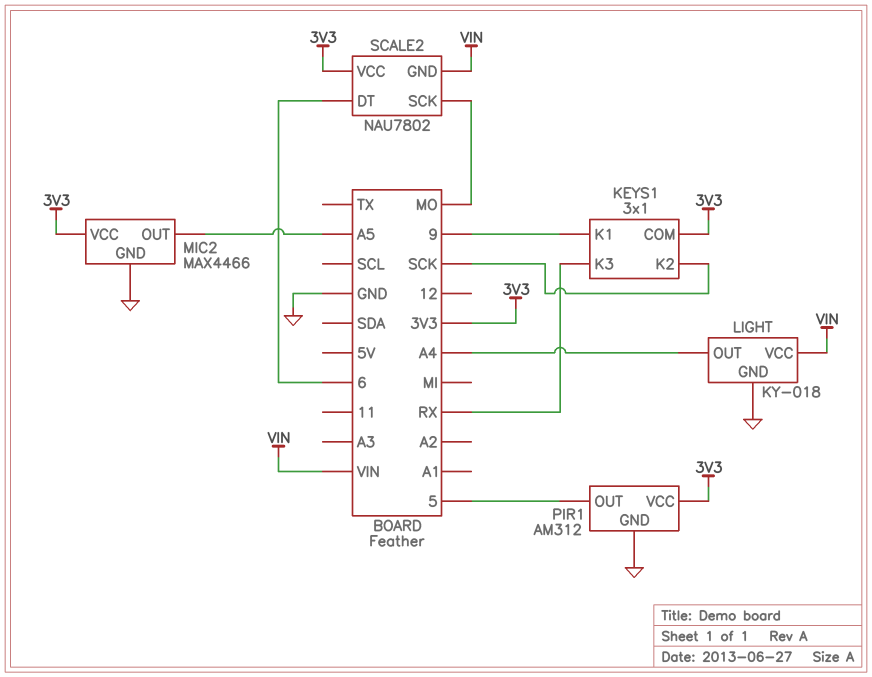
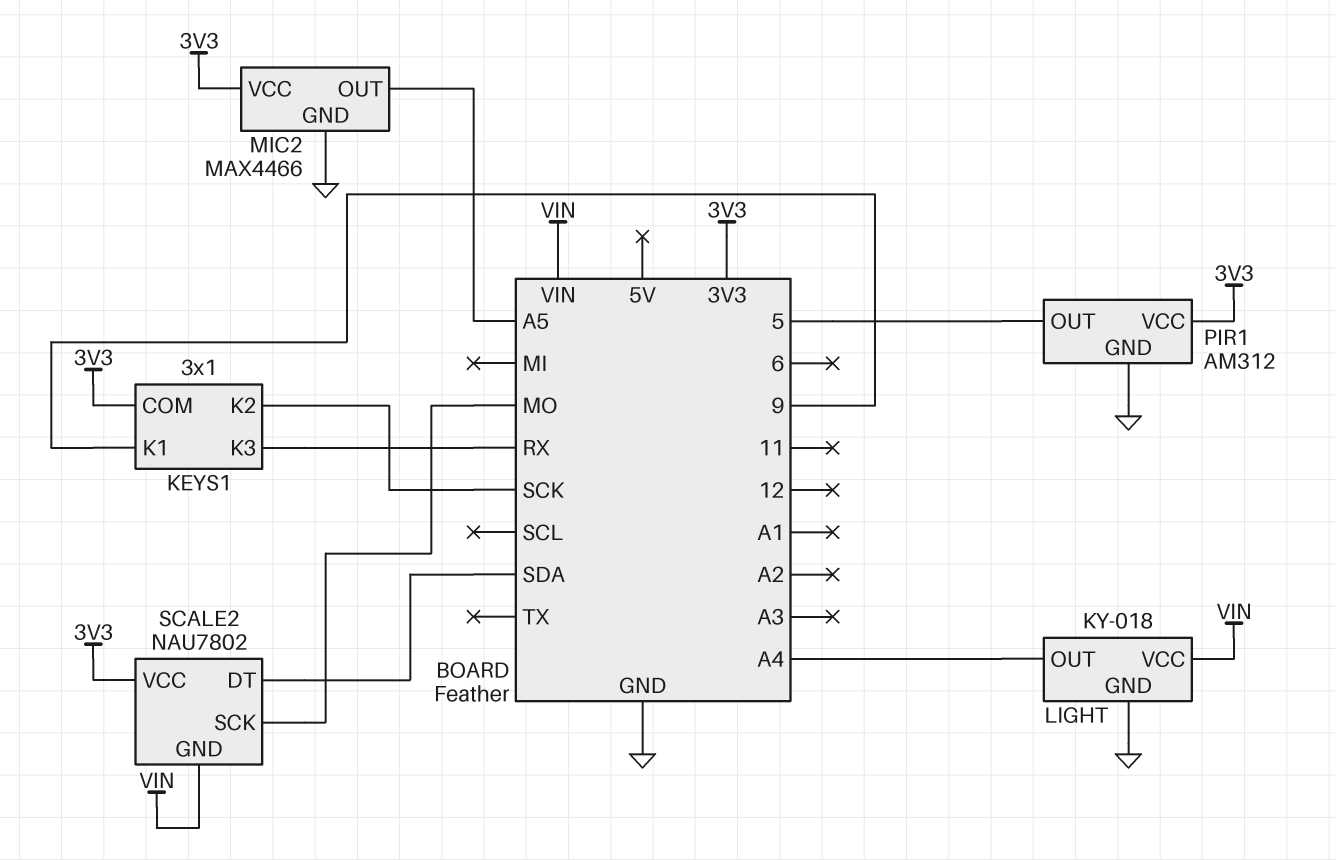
SCALE2 pin DT: 6 -> SDA

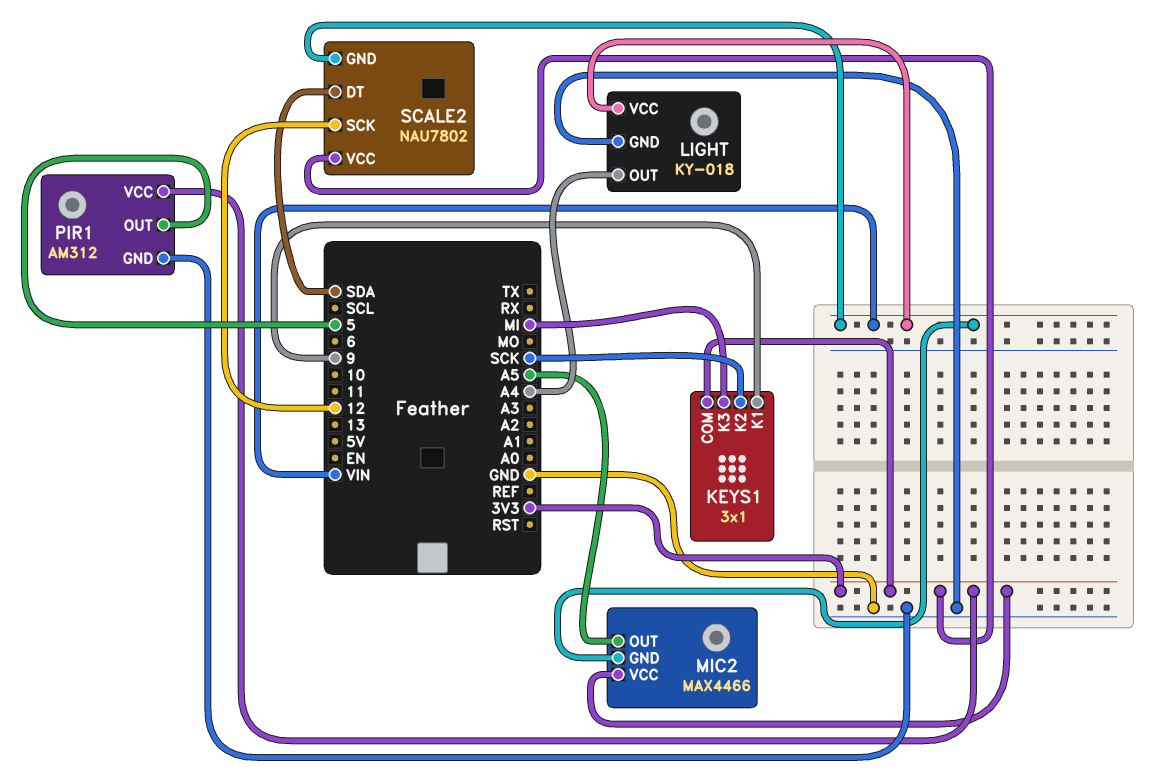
KEYS1 pin K3: RX -> MI
MIC2 pin GND: GND -> VIN
SCALE2 pin SCK: MO -> 12

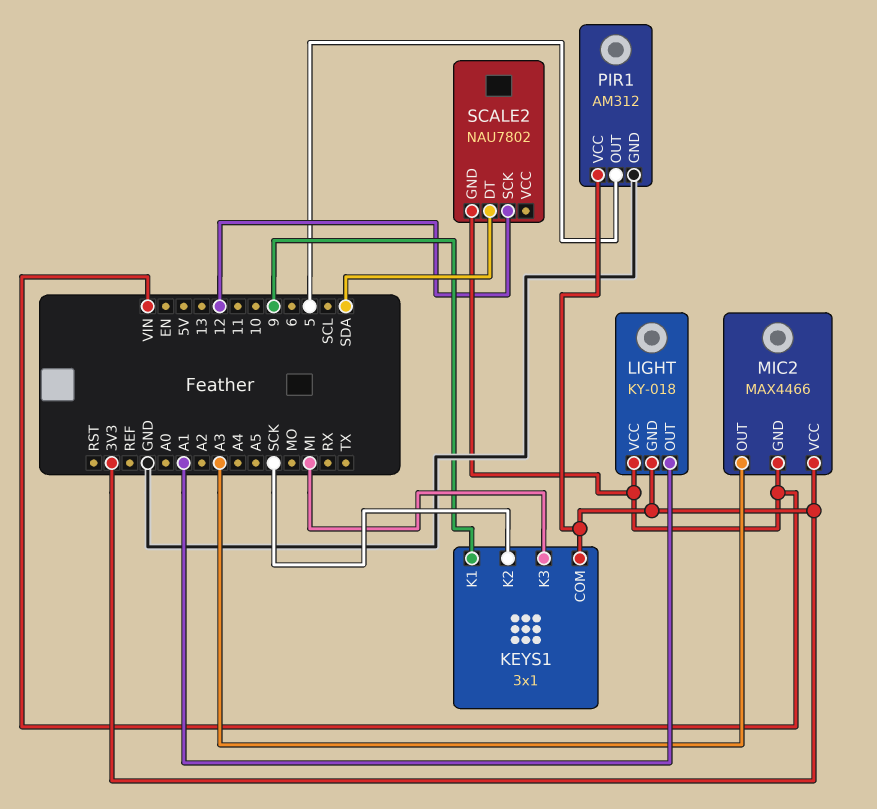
LIGHT pin GND: GND -> 3V3
LIGHT pin OUT: A4 -> A1
MIC2 pin OUT: A5 -> A3
SCALE2 pin VCC: 3V3 -> none

